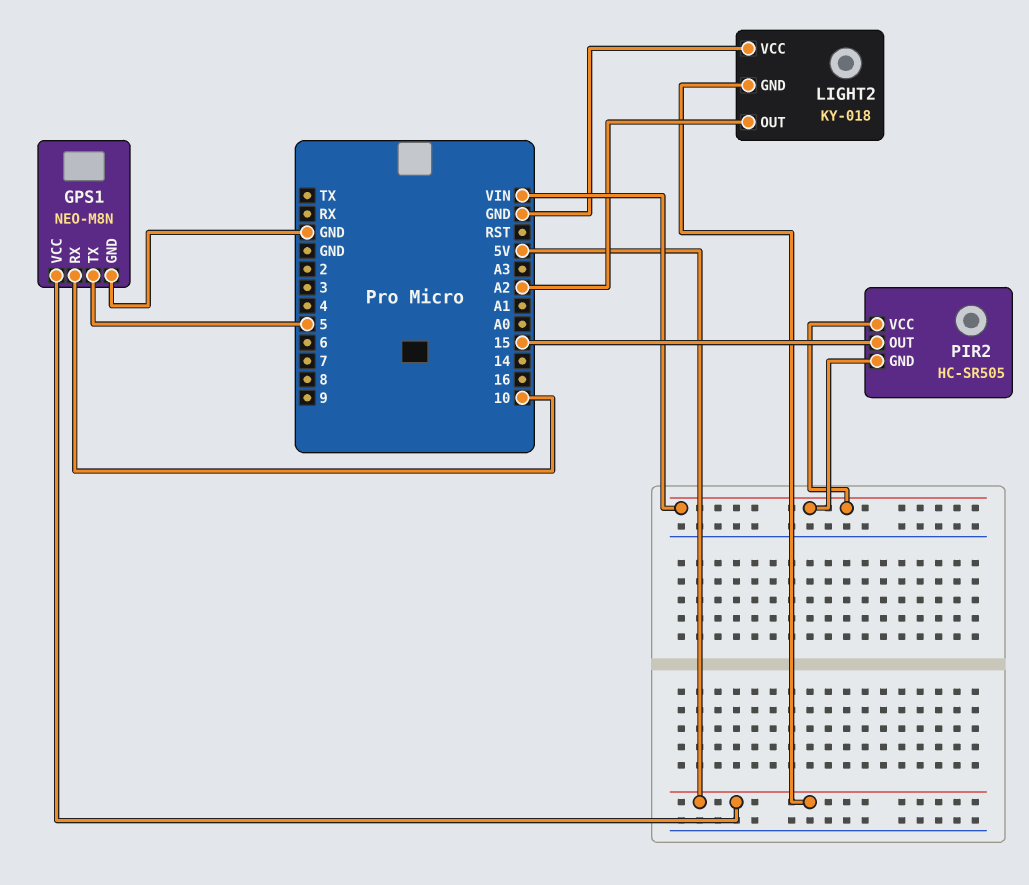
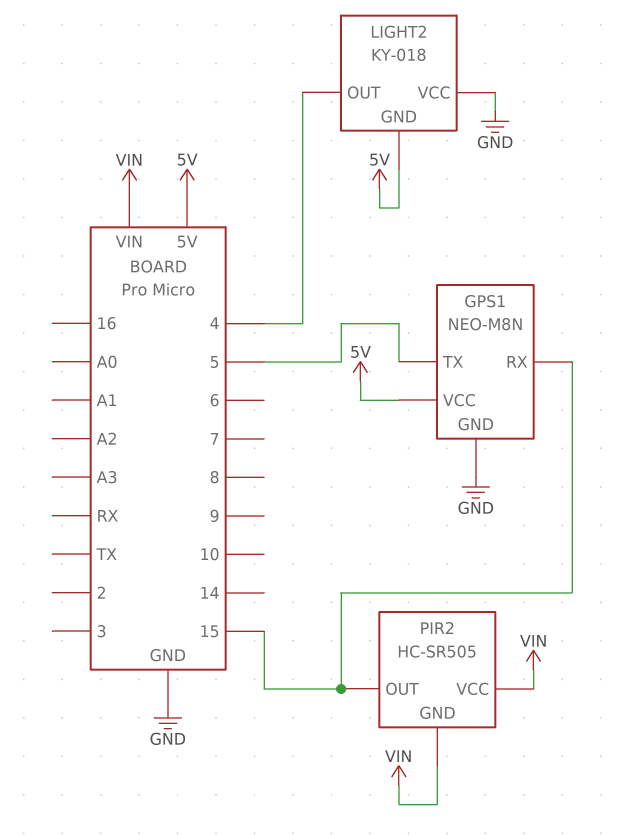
GPS1 pin RX: 10 -> 15
LIGHT2 pin OUT: A2 -> 4

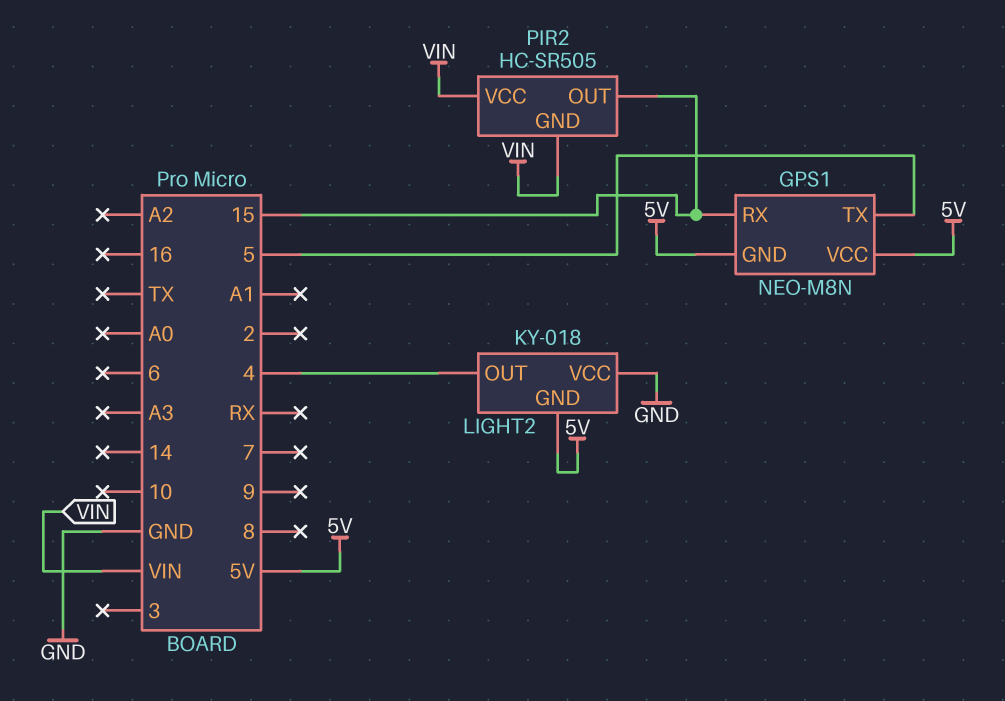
GPS1 pin GND: GND -> 5V

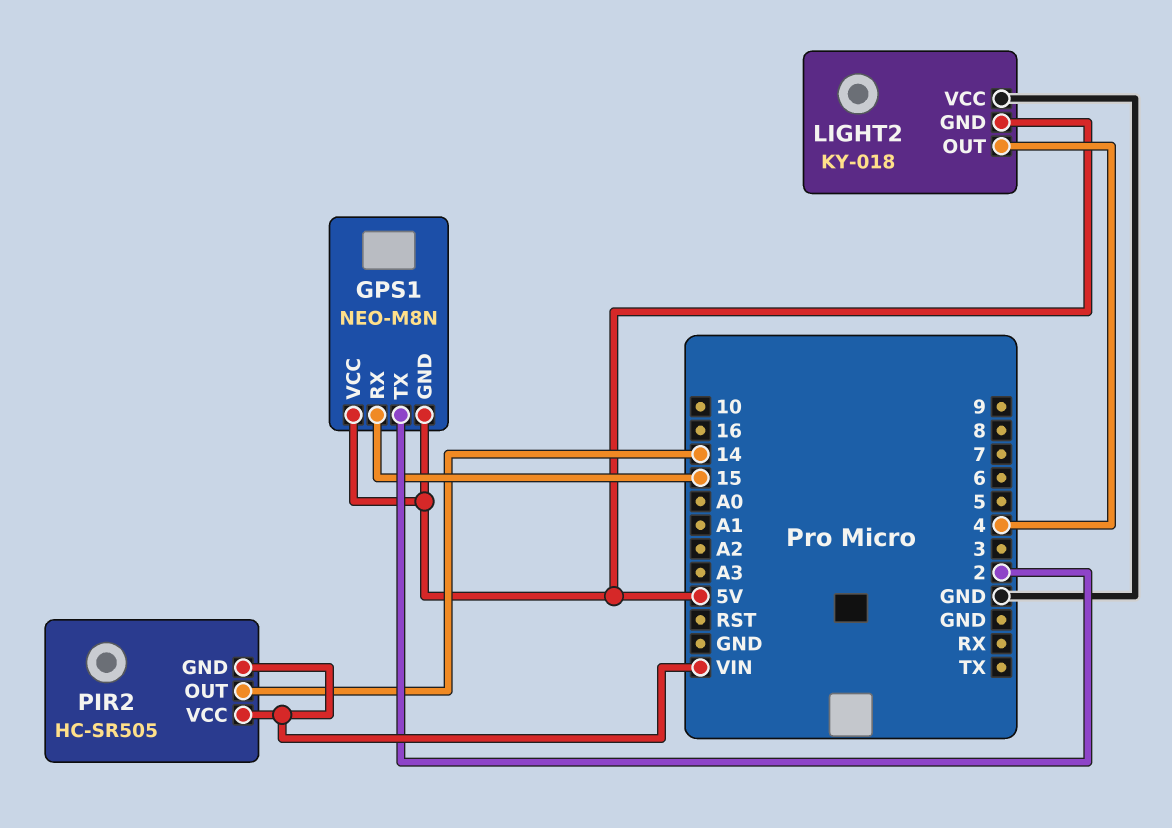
GPS1 pin TX: 5 -> 2
PIR2 pin OUT: 15 -> 14

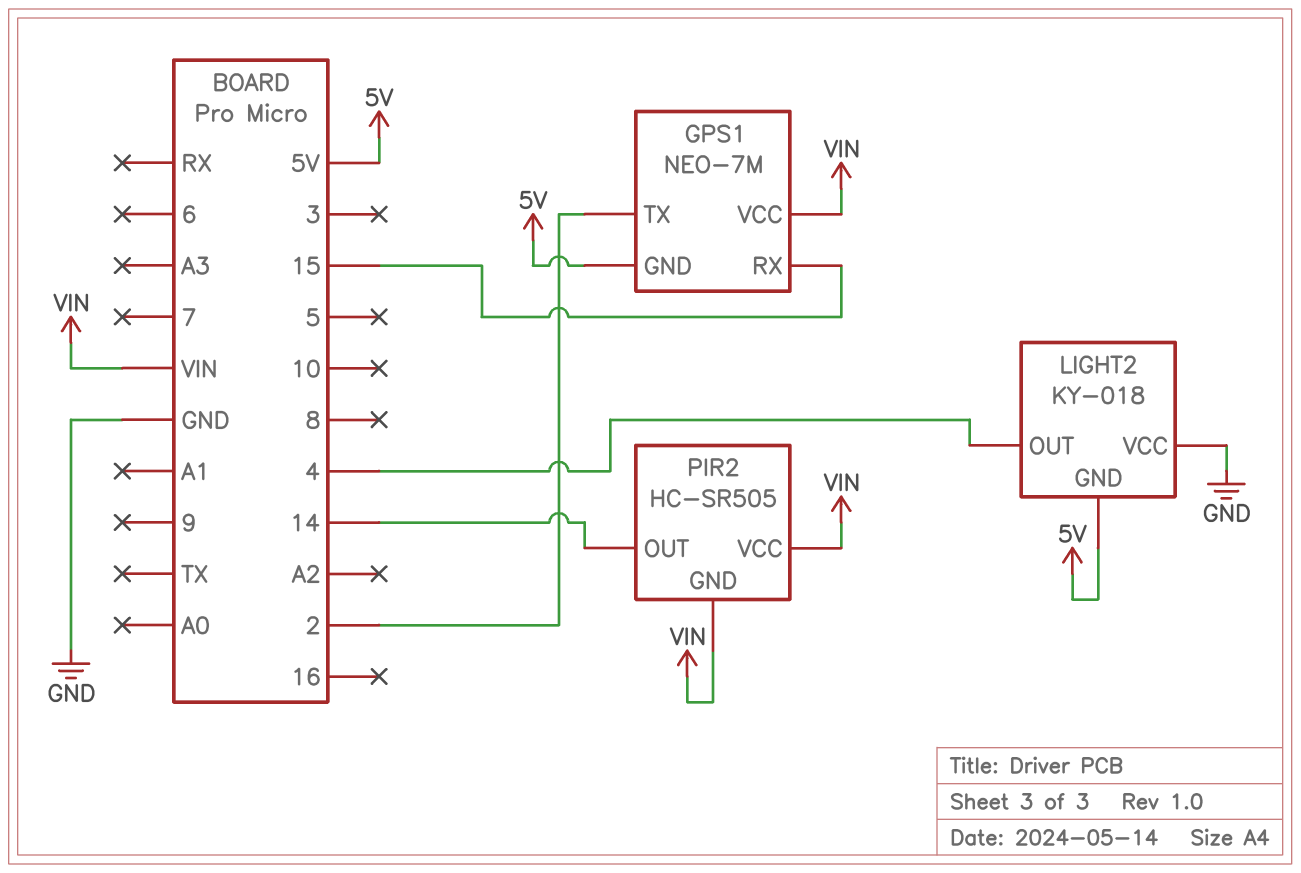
GPS1: NEO-M8N -> NEO-7M
GPS1 pin VCC: 5V -> VIN

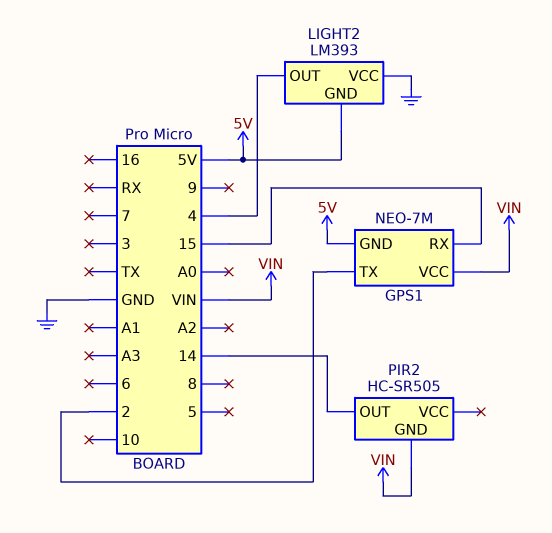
LIGHT2: KY-018 -> LM393
PIR2 pin VCC: VIN -> none

